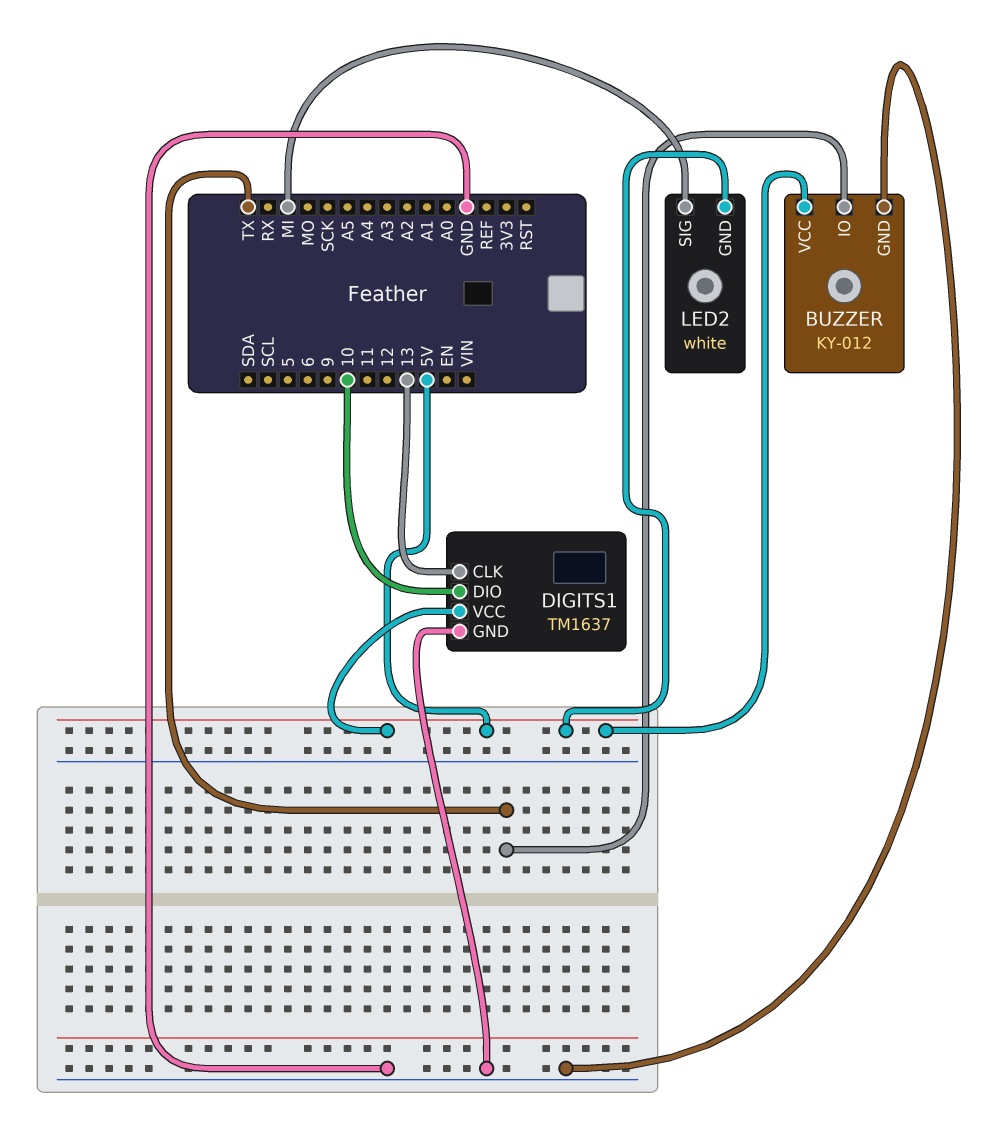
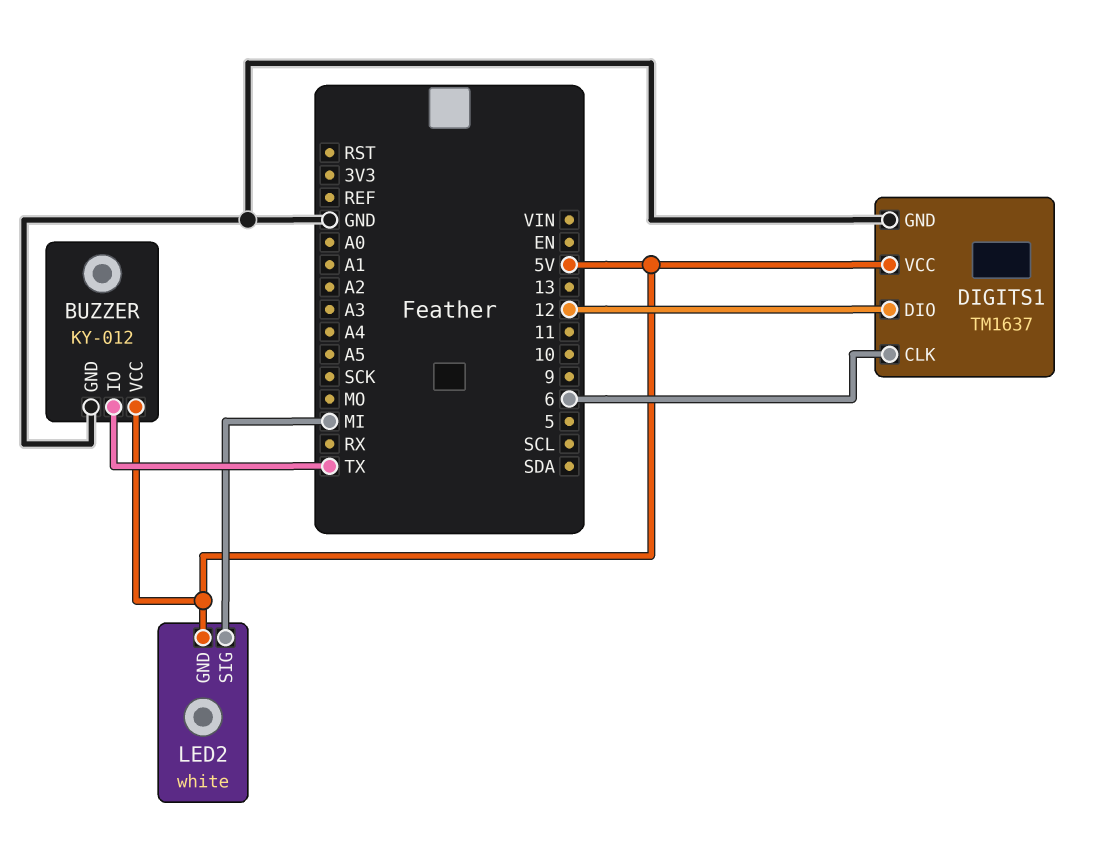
DIGITS1 pin CLK: 13 -> 6
DIGITS1 pin DIO: 10 -> 12

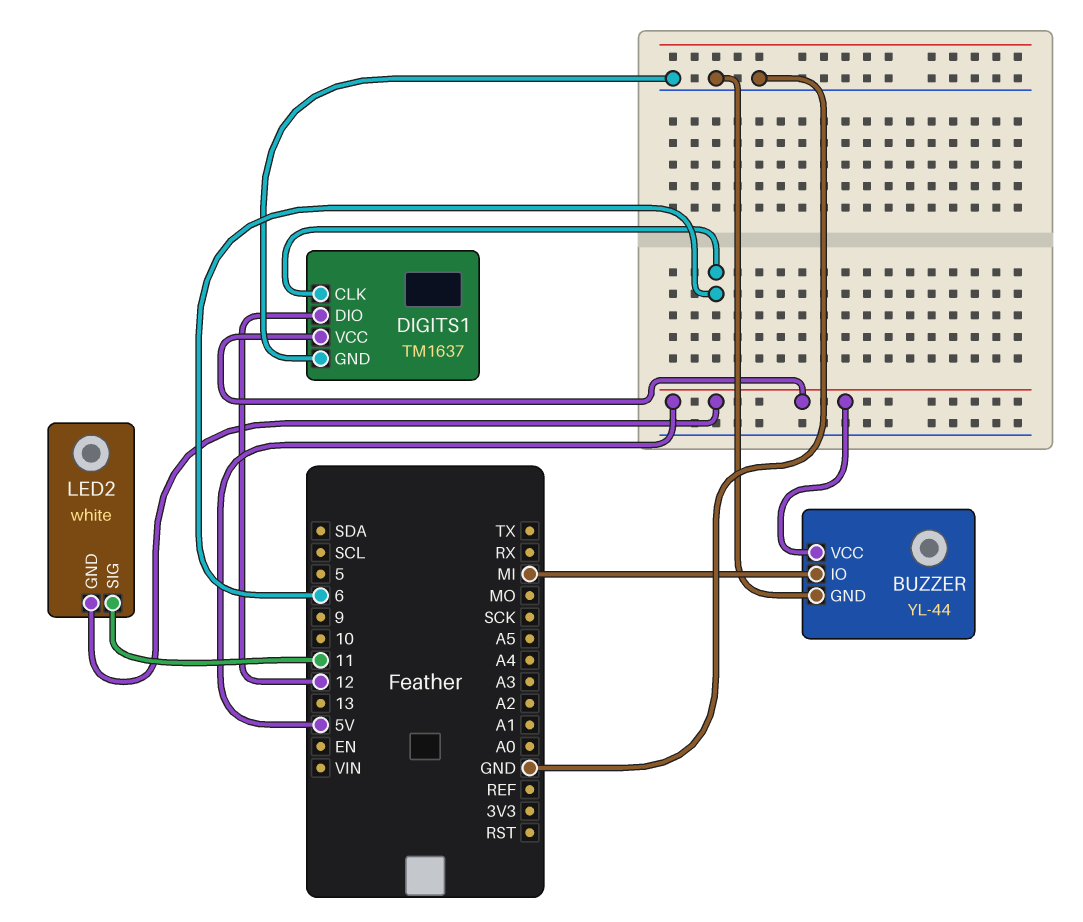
BUZZER: KY-012 -> YL-44
BUZZER pin IO: TX -> MI
LED2 pin SIG: MI -> 11

